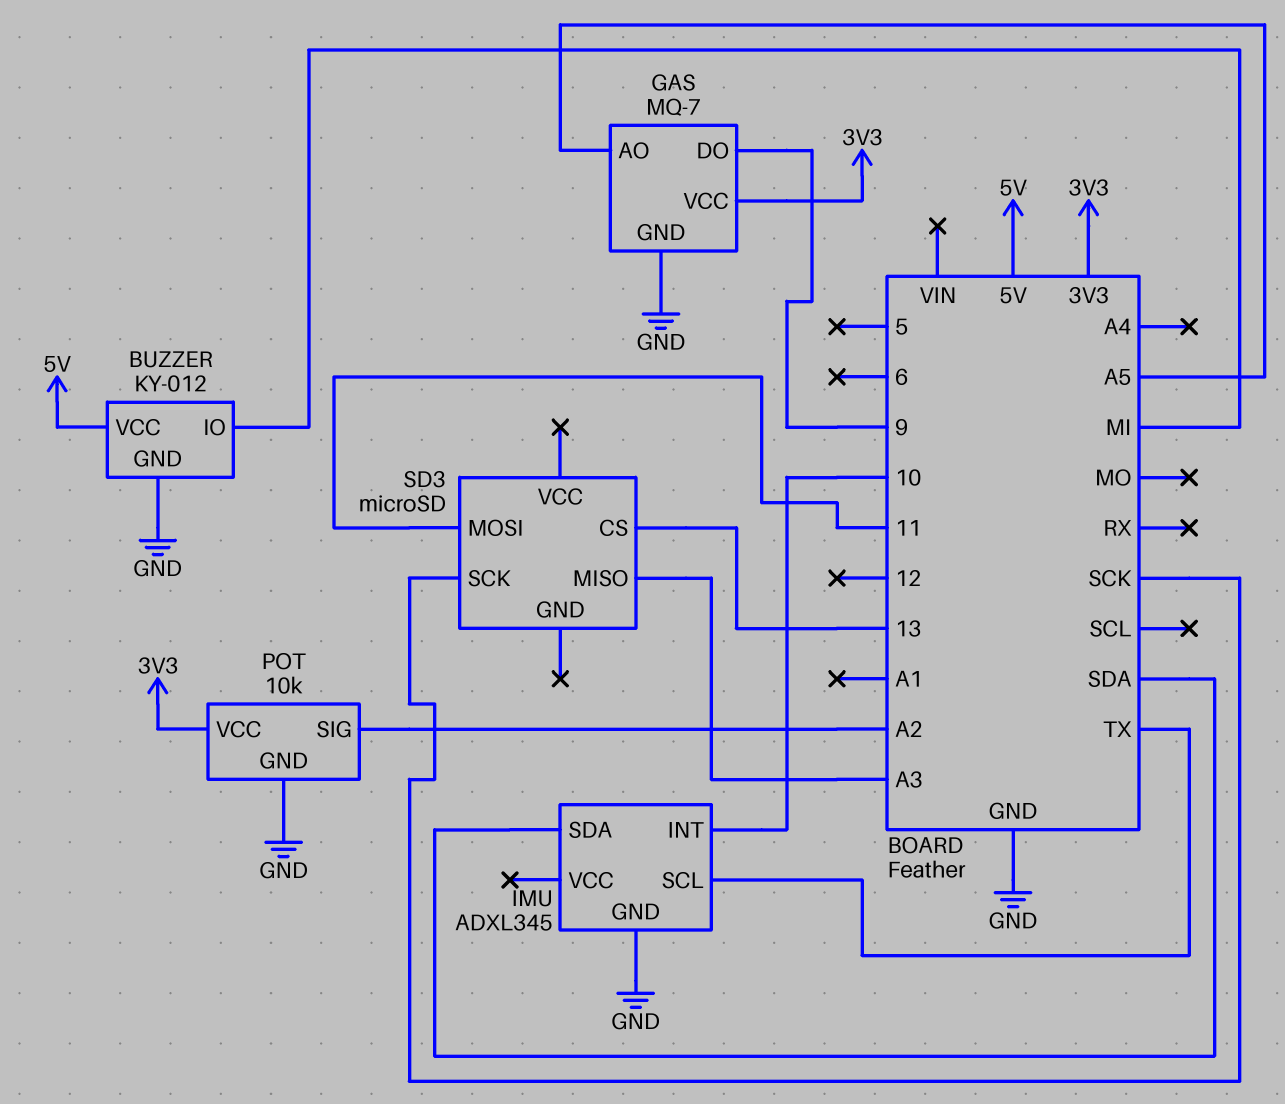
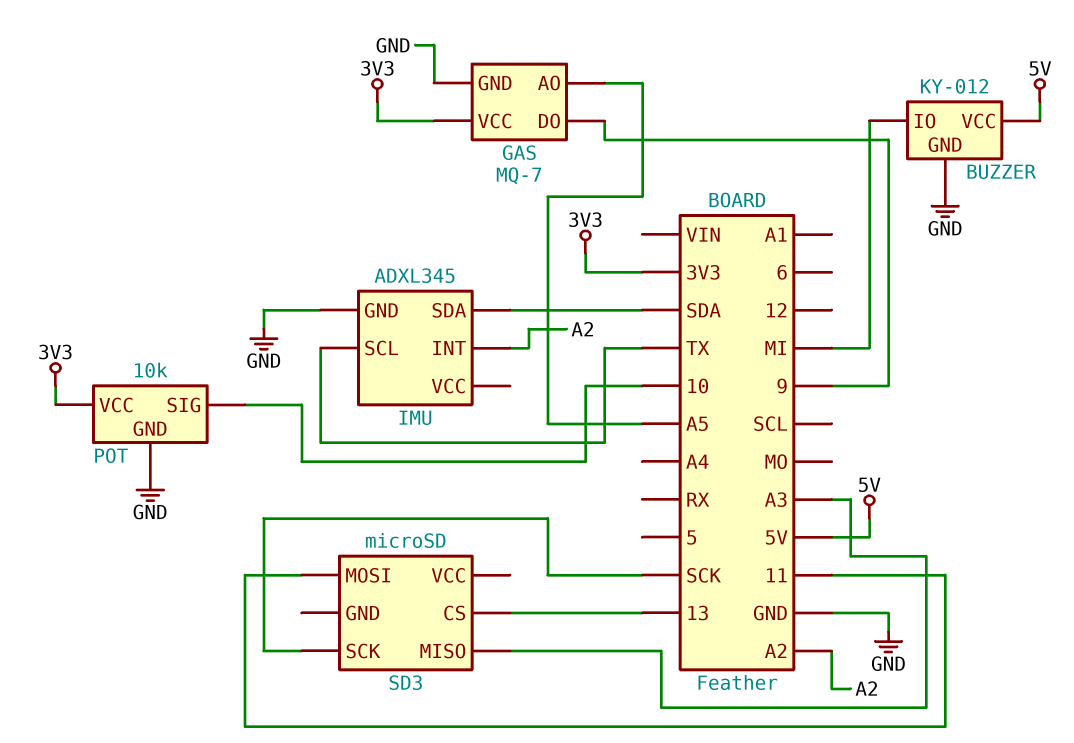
IMU pin INT: 10 -> A2
POT pin SIG: A2 -> 10

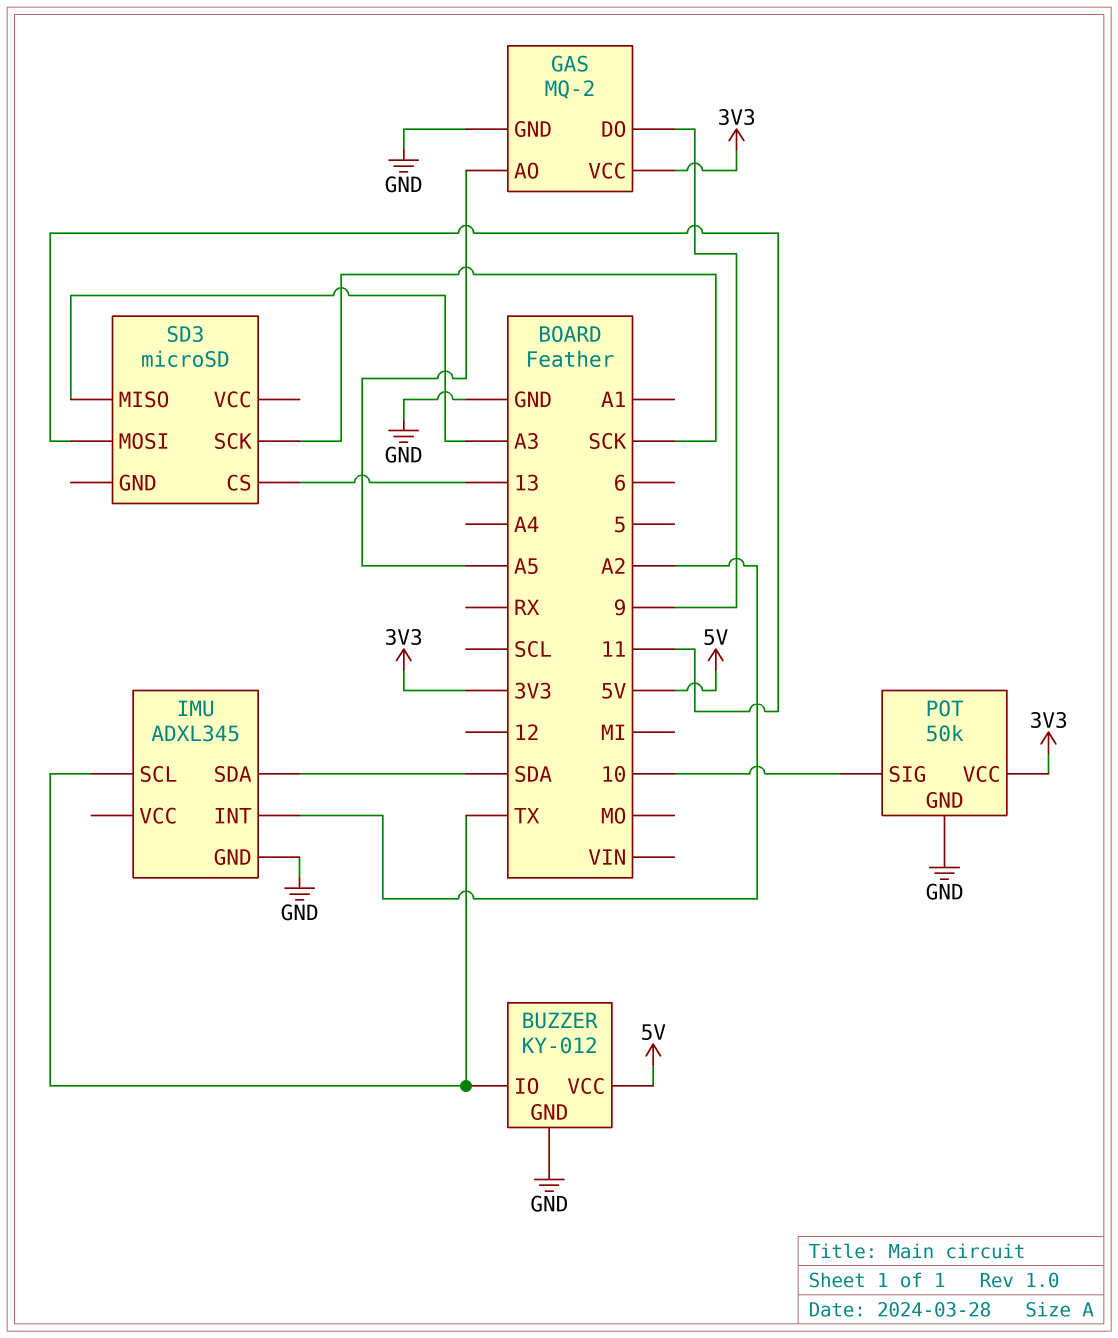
BUZZER pin IO: MI -> TX
GAS: MQ-7 -> MQ-2
POT: 10k -> 50k

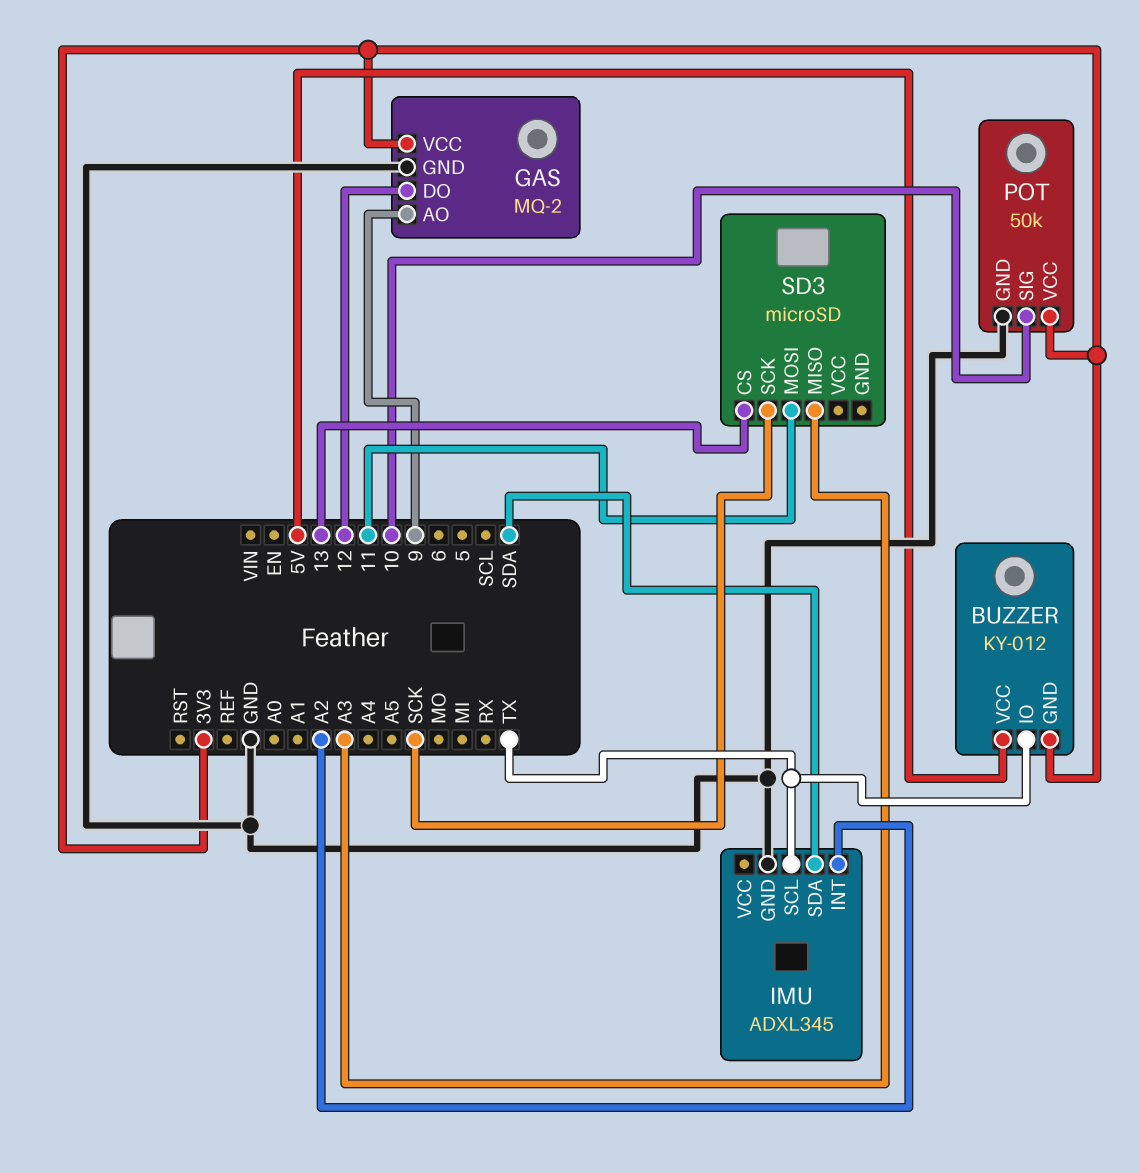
BUZZER pin GND: GND -> 3V3
GAS pin AO: A5 -> 9
GAS pin DO: 9 -> 12

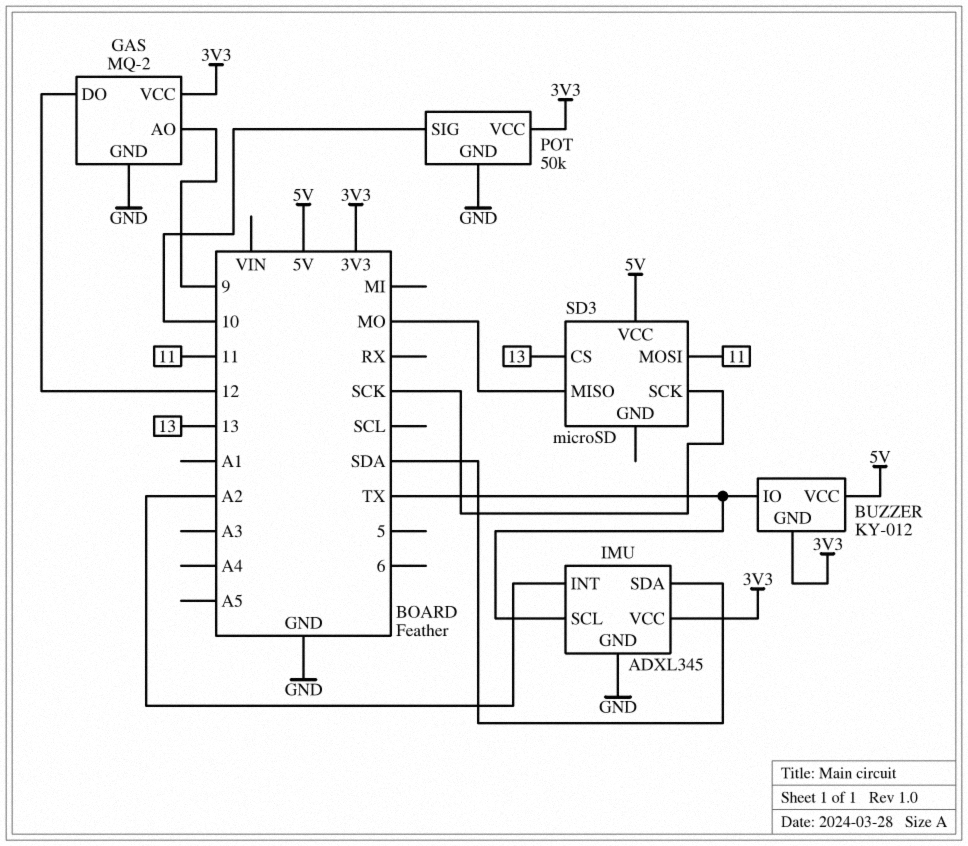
IMU pin VCC: none -> 3V3
SD3 pin MISO: A3 -> MO
SD3 pin VCC: none -> 5V

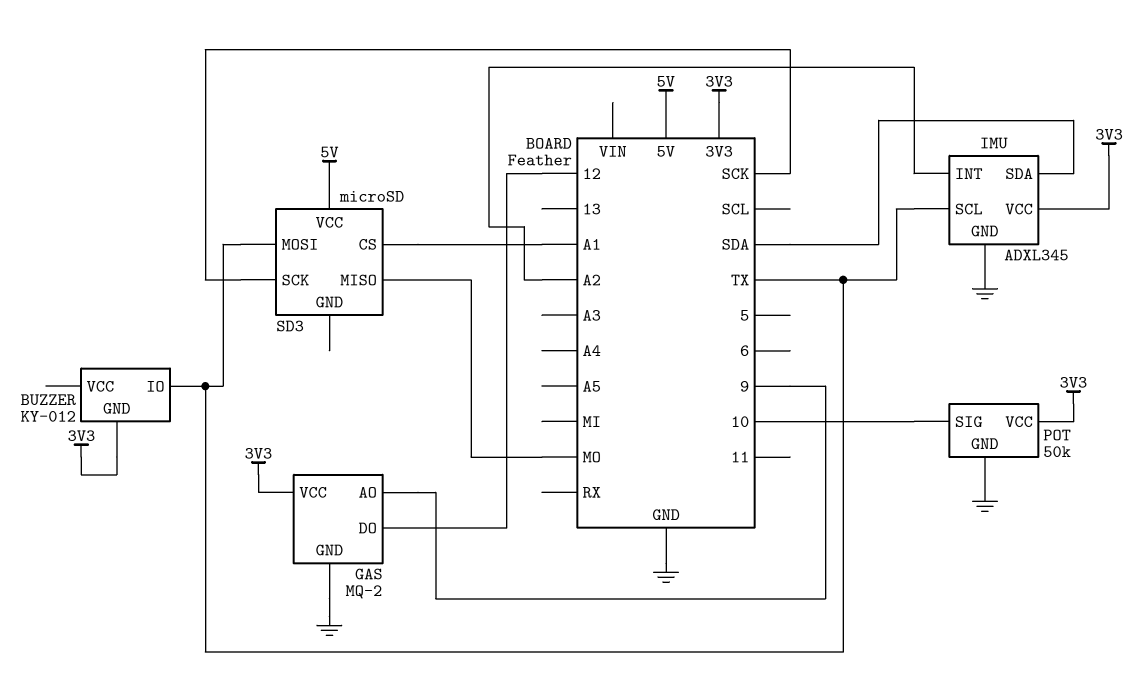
BUZZER pin VCC: 5V -> none
SD3 pin CS: 13 -> A1
SD3 pin MOSI: 11 -> TX

